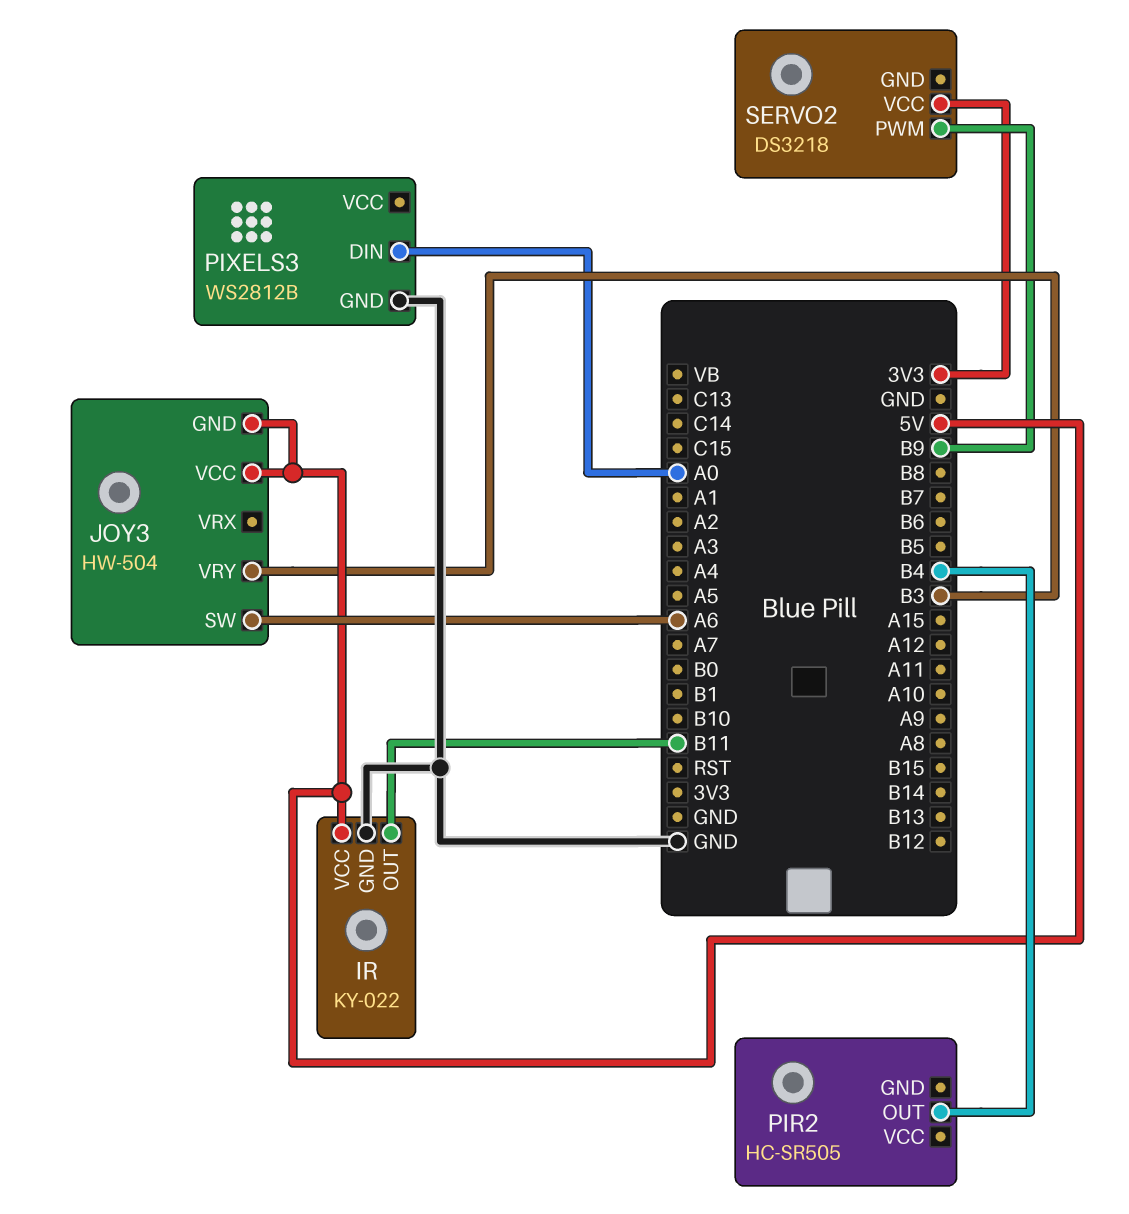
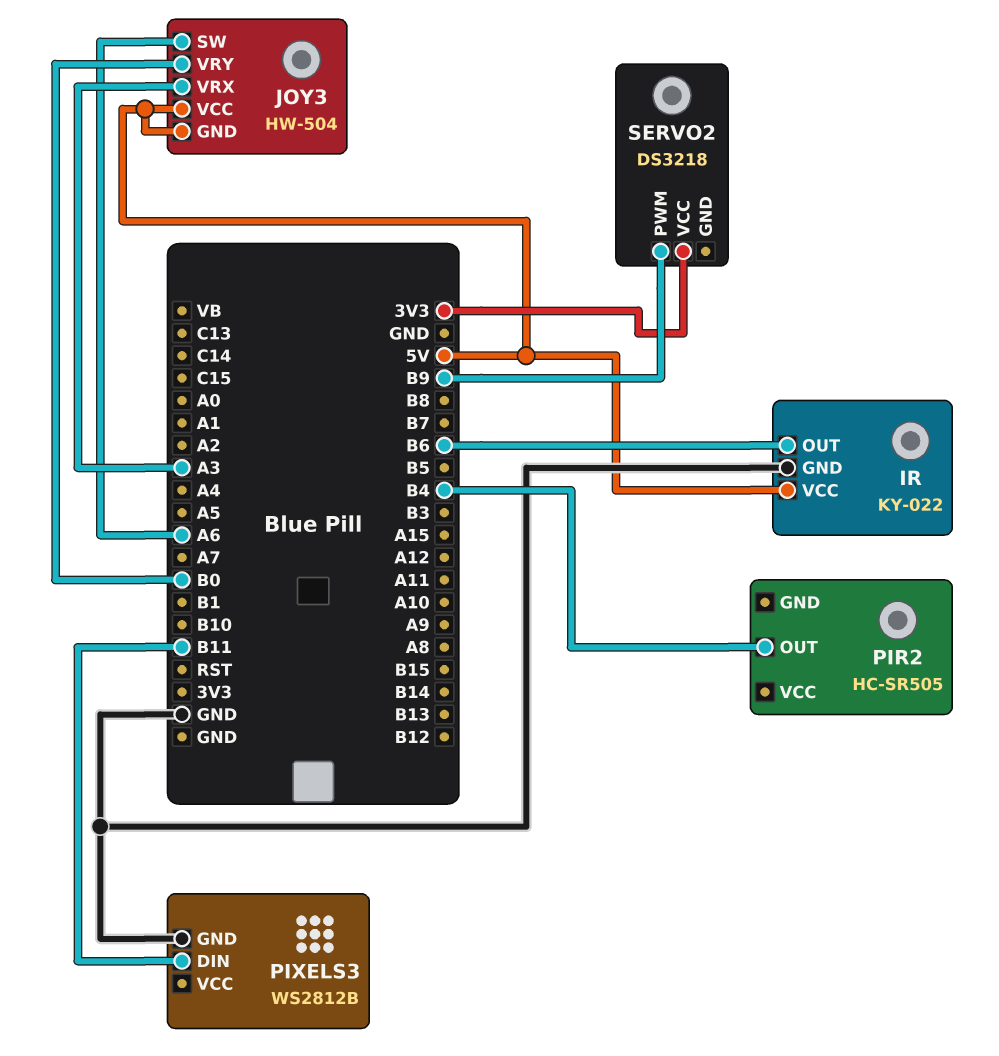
IR pin OUT: B11 -> B6
JOY3 pin VRX: none -> A3
JOY3 pin VRY: B3 -> B0
PIXELS3 pin DIN: A0 -> B11

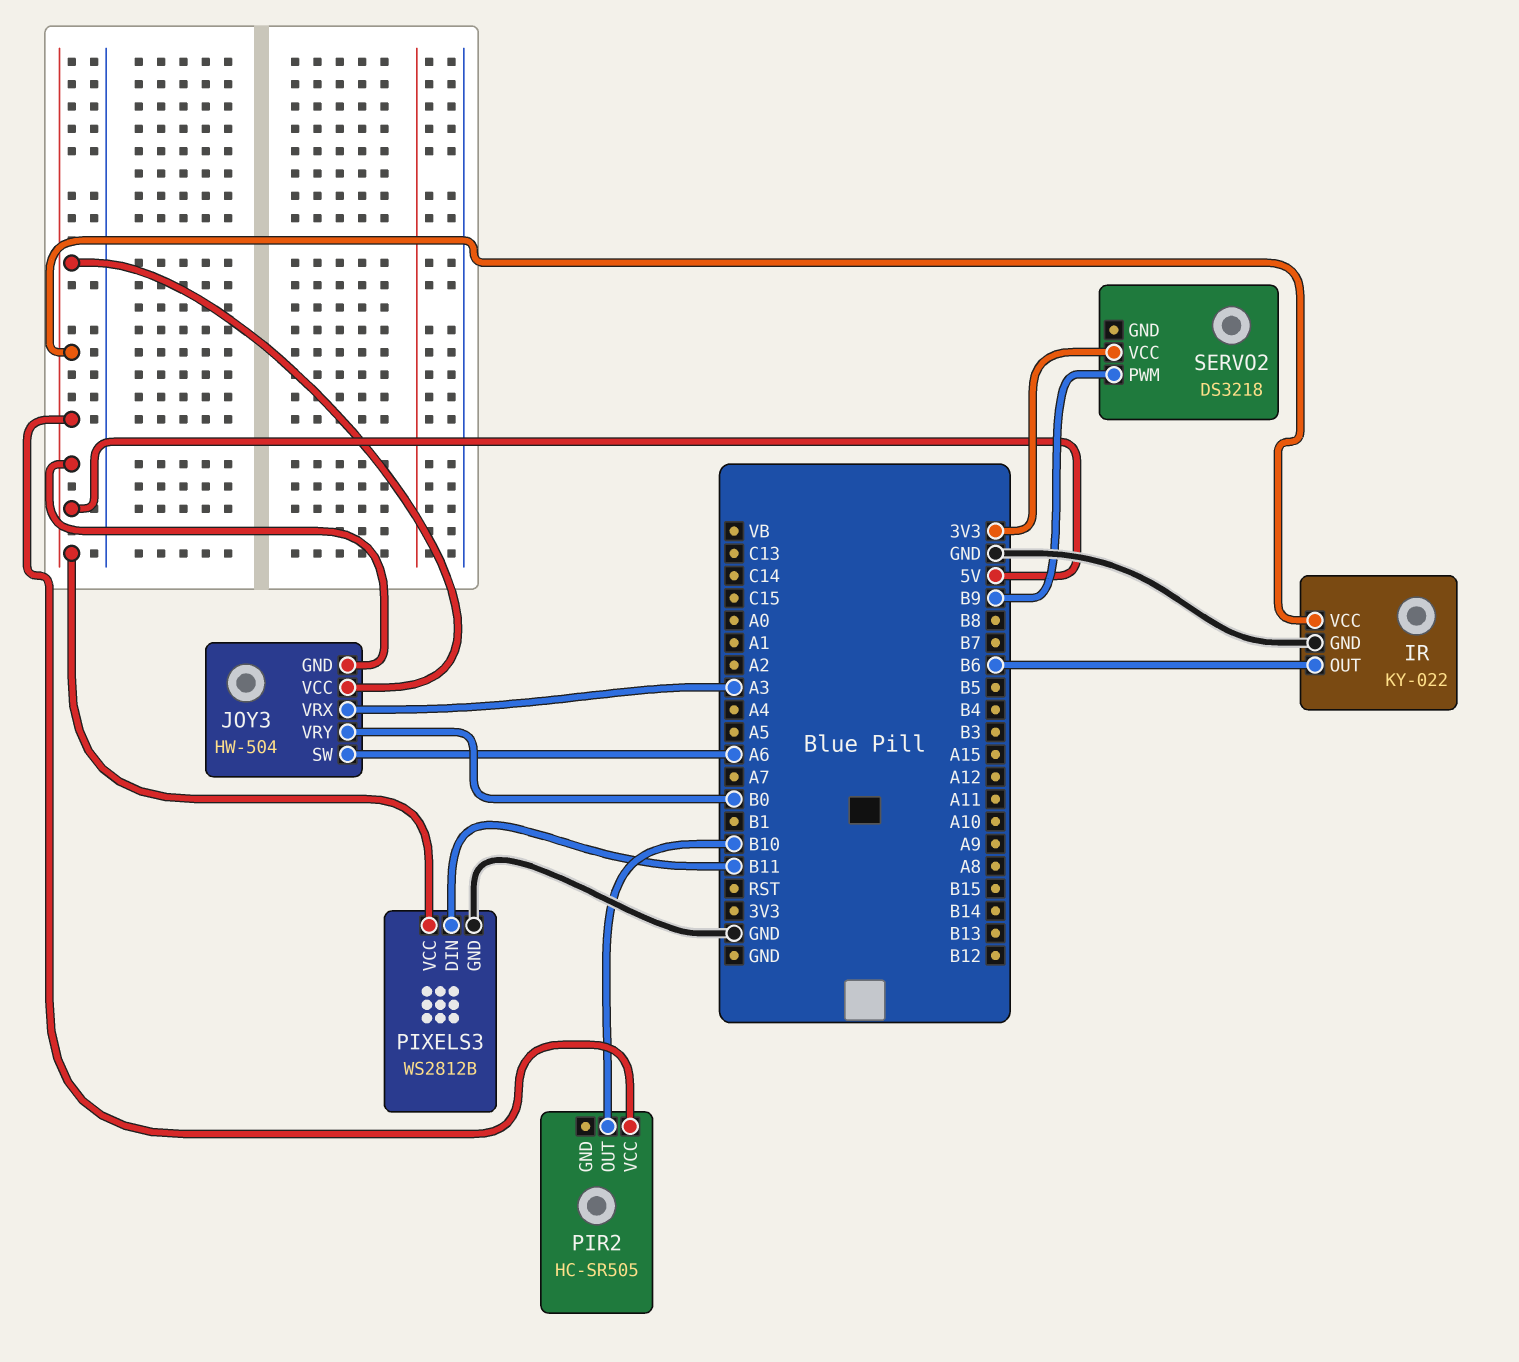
PIR2 pin OUT: B4 -> B10
PIR2 pin VCC: none -> 5V
PIXELS3 pin VCC: none -> 5V

